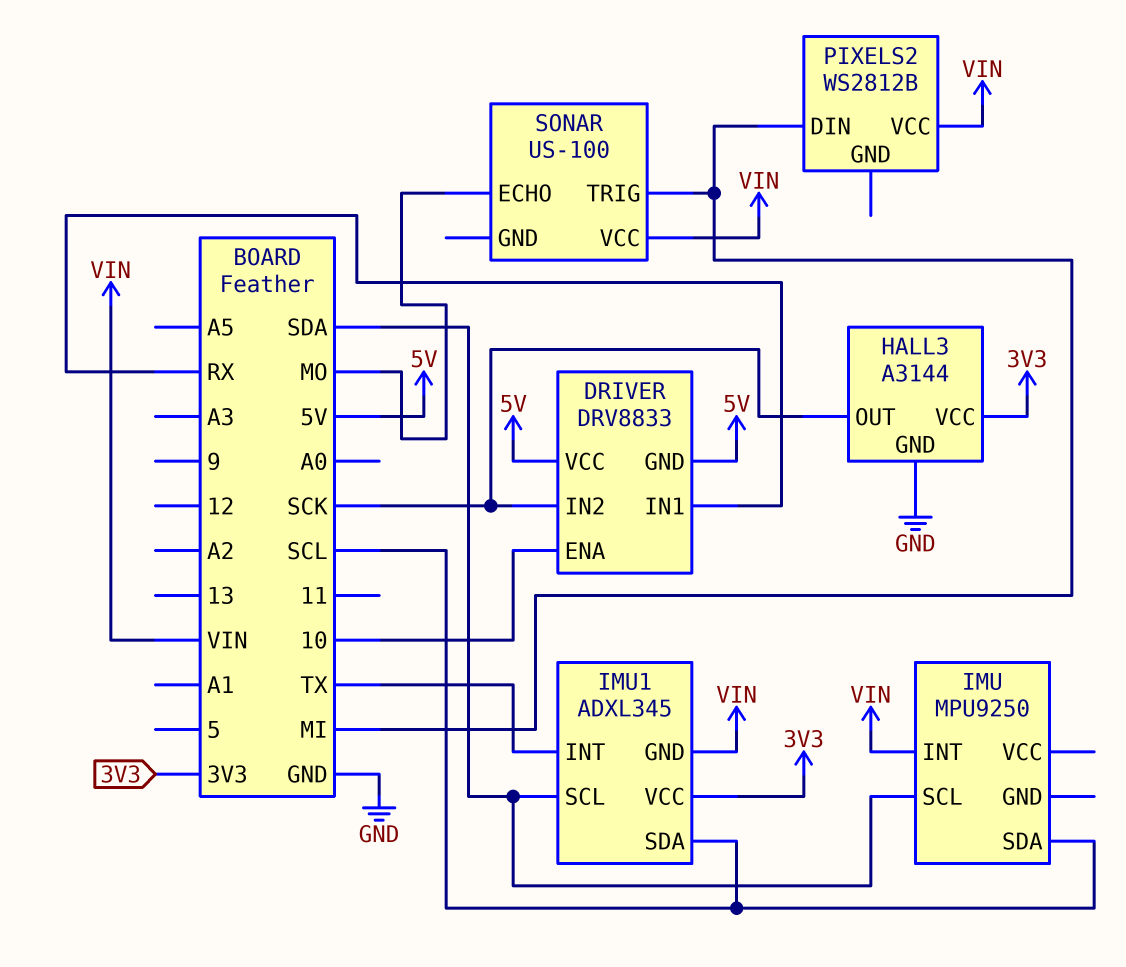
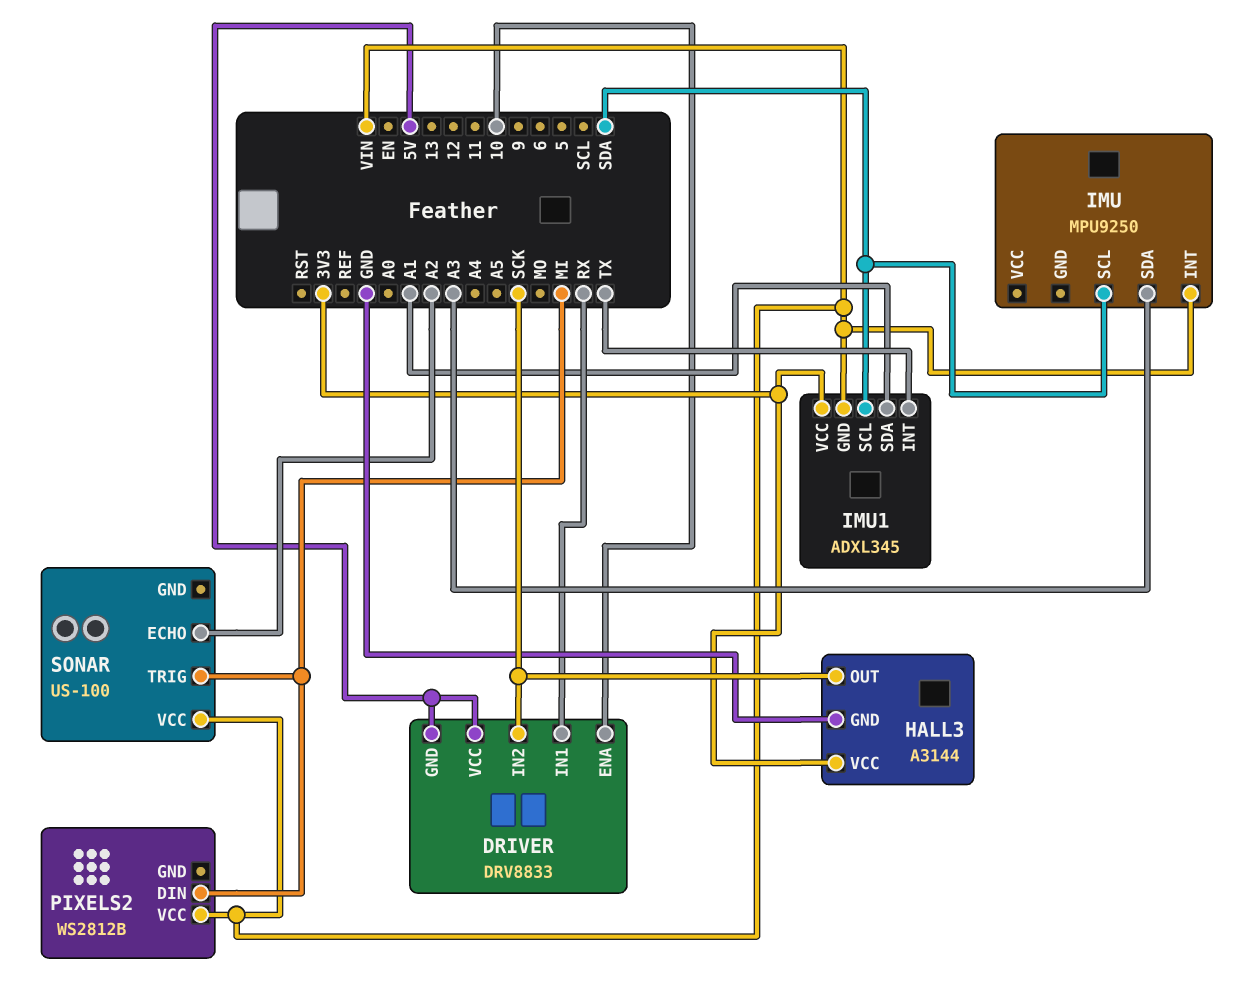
IMU pin SDA: SCL -> A3
IMU1 pin SDA: SCL -> A1
SONAR pin ECHO: MO -> A2

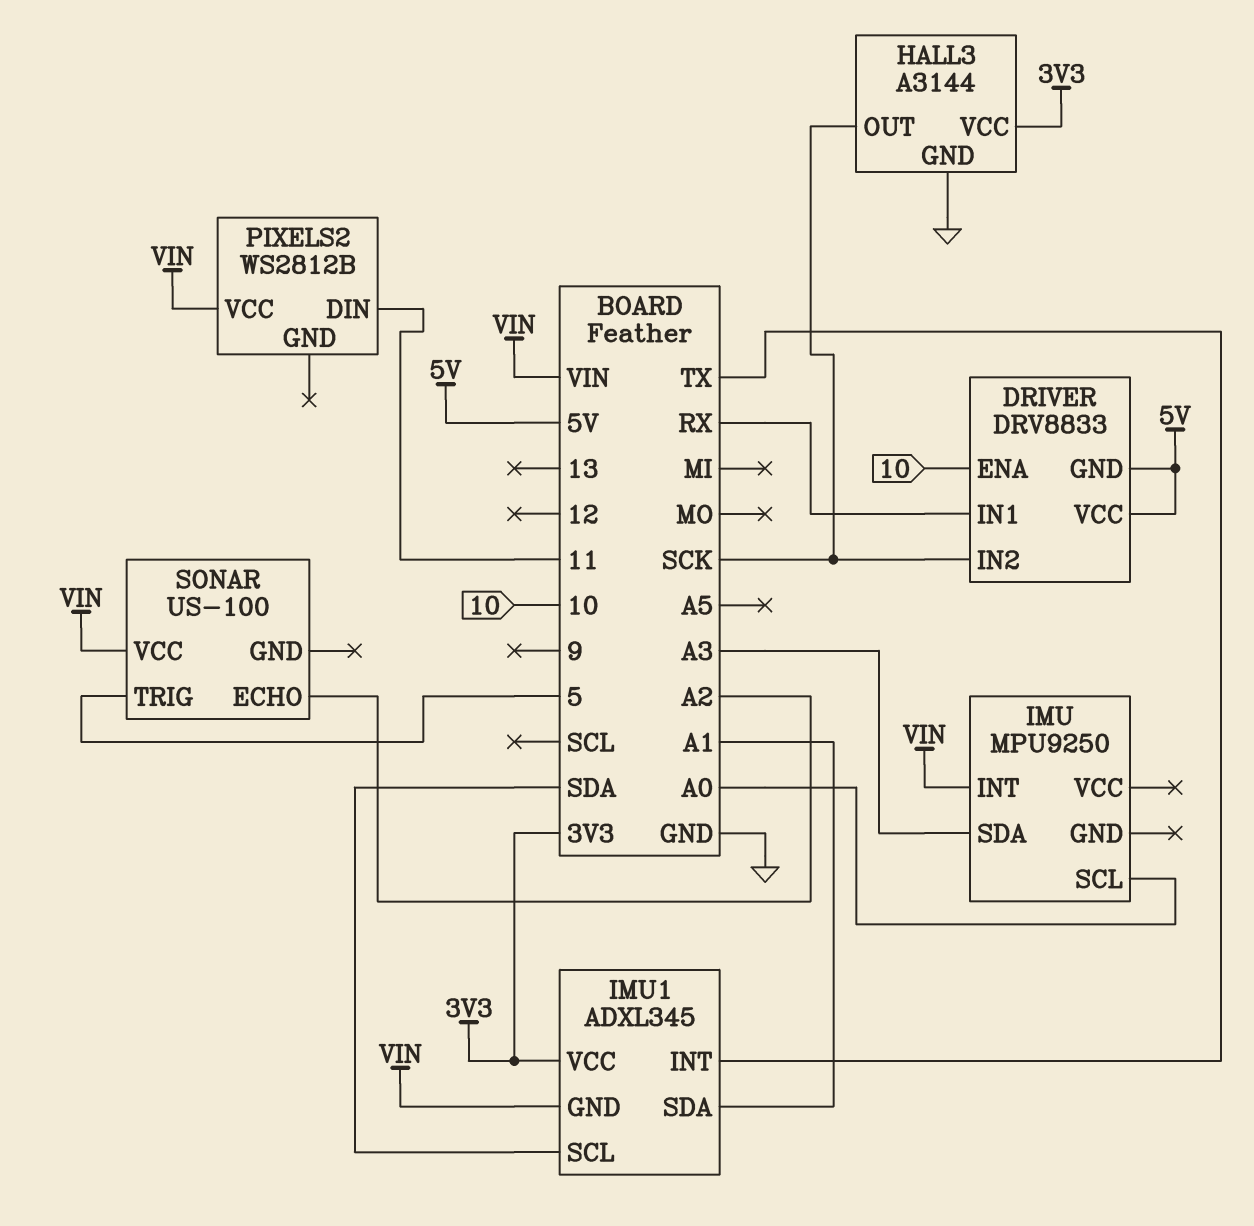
IMU pin SCL: SDA -> A0
PIXELS2 pin DIN: MI -> 11
SONAR pin TRIG: MI -> 5

